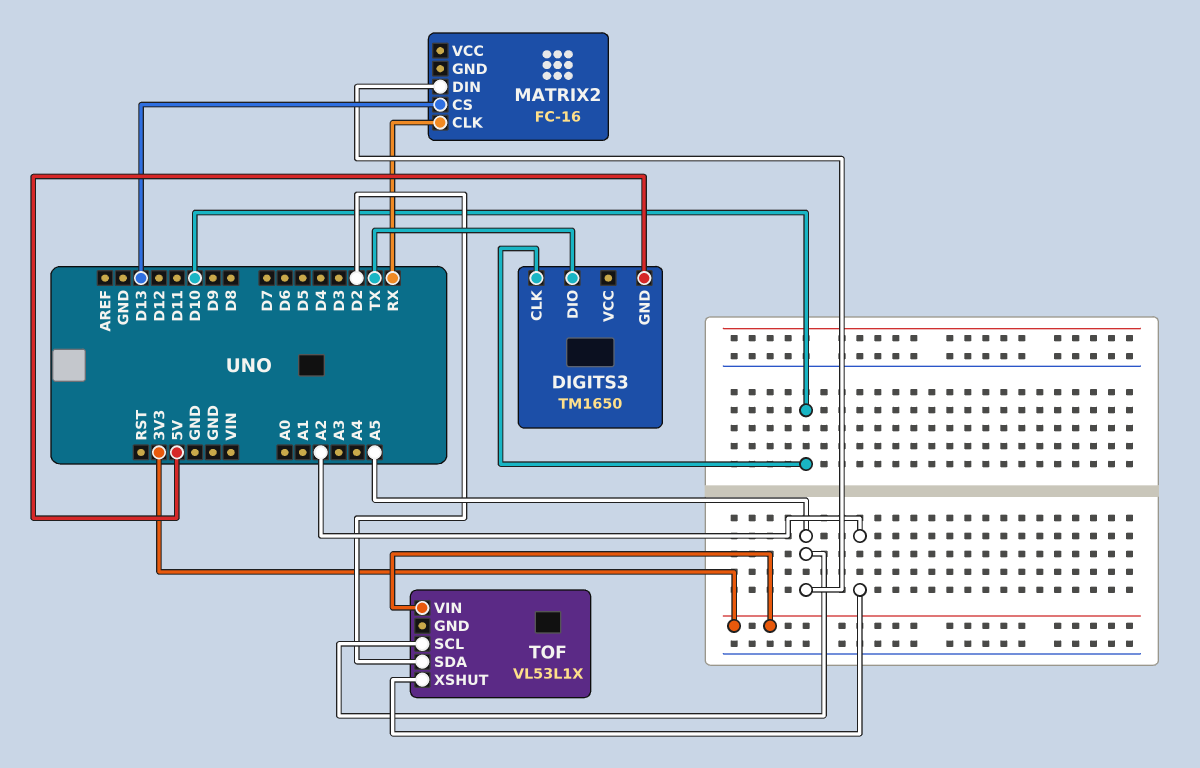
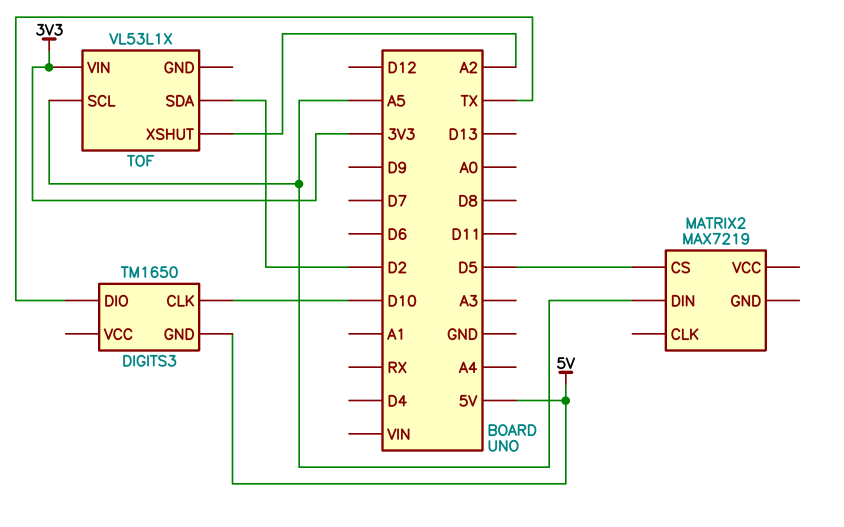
MATRIX2: FC-16 -> MAX7219
MATRIX2 pin CLK: RX -> none
MATRIX2 pin CS: D13 -> D5

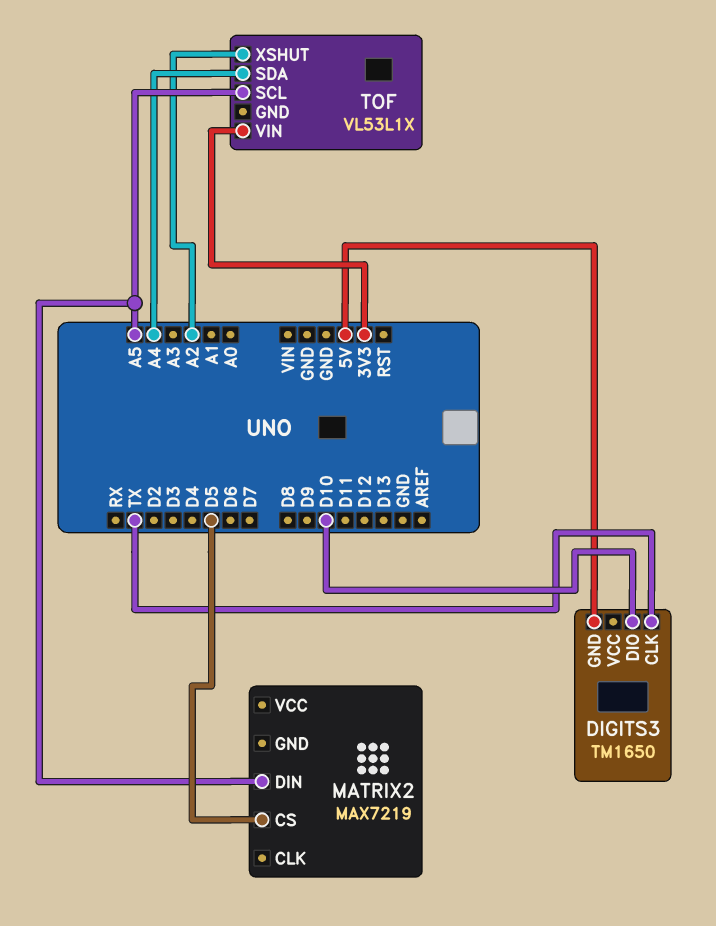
DIGITS3 pin CLK: D10 -> TX
DIGITS3 pin DIO: TX -> D10
TOF pin SDA: D2 -> A4

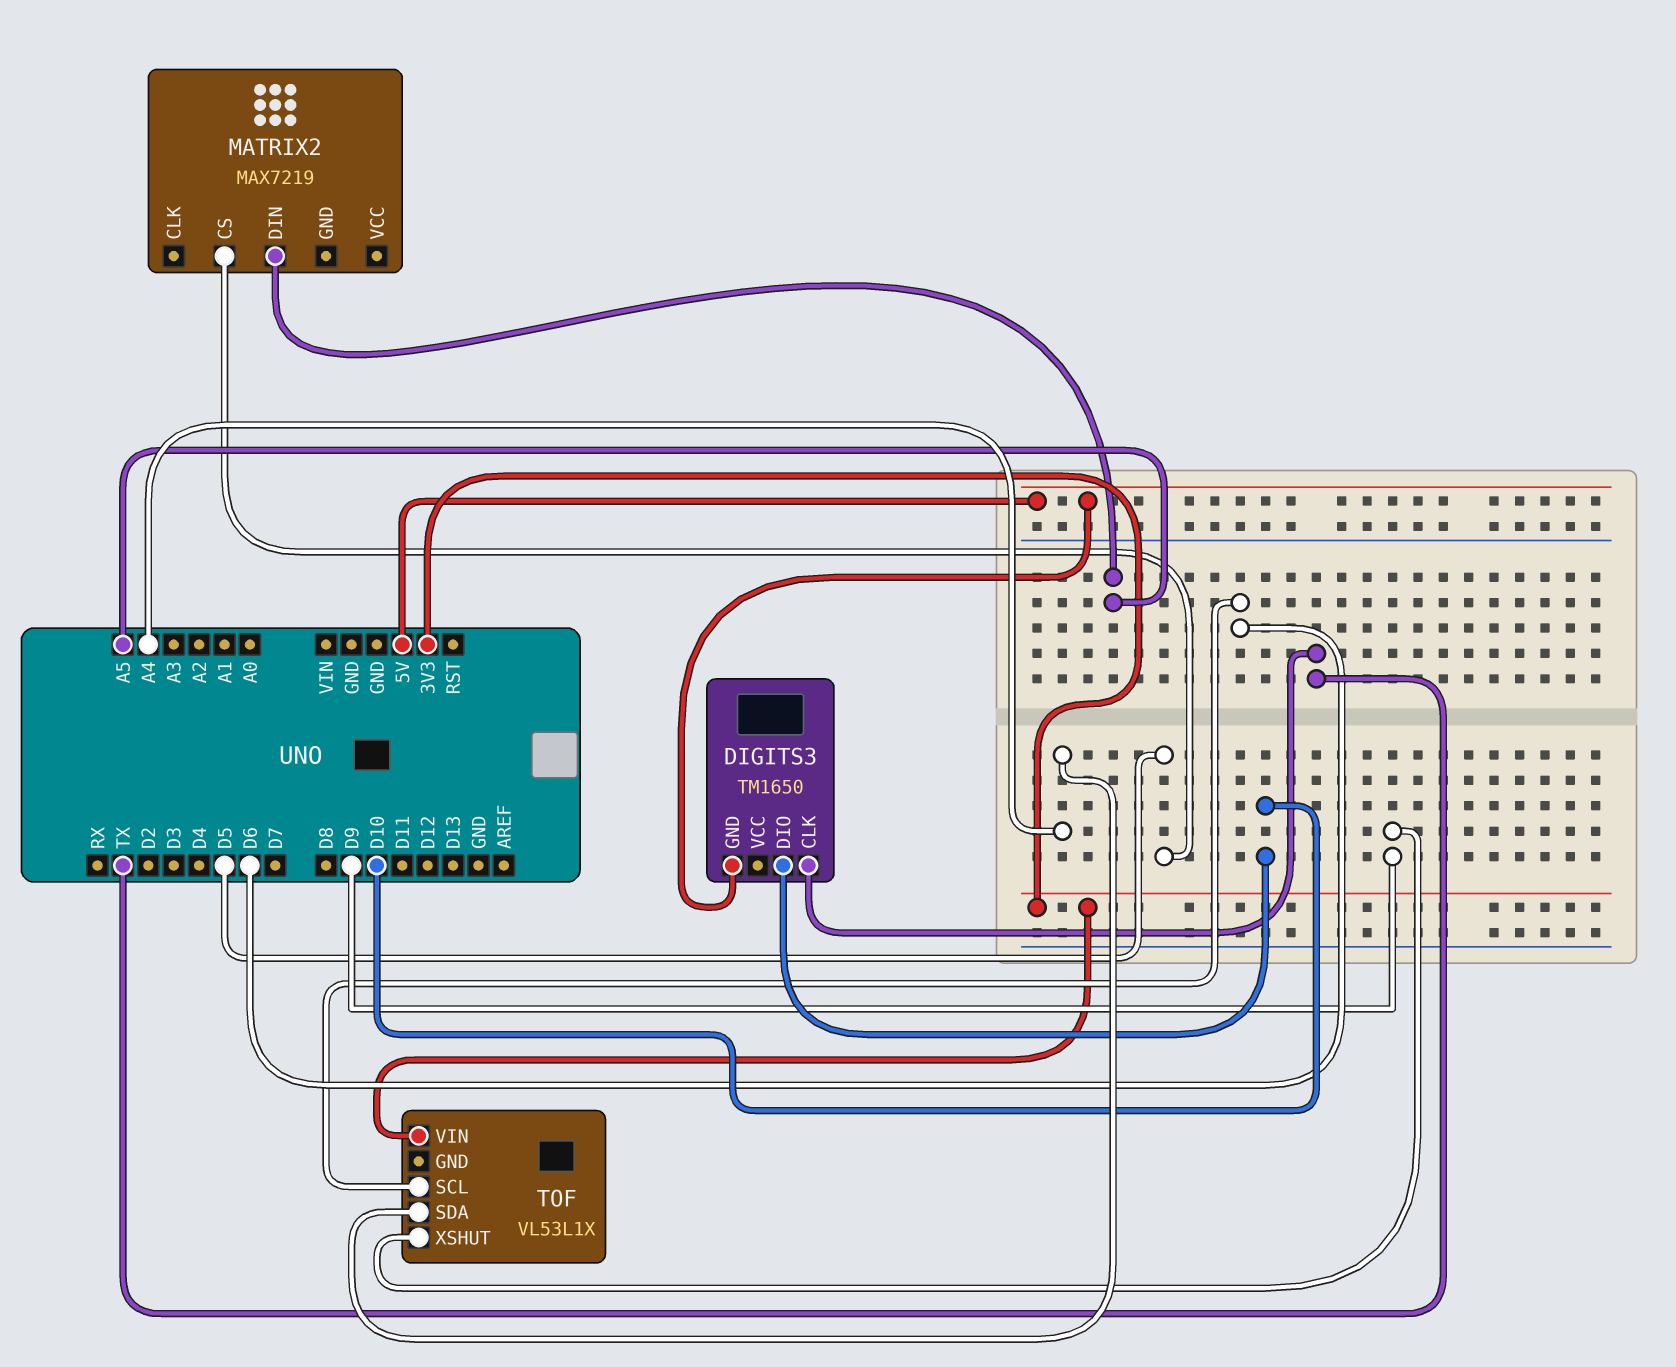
TOF pin SCL: A5 -> D6
TOF pin XSHUT: A2 -> D9

